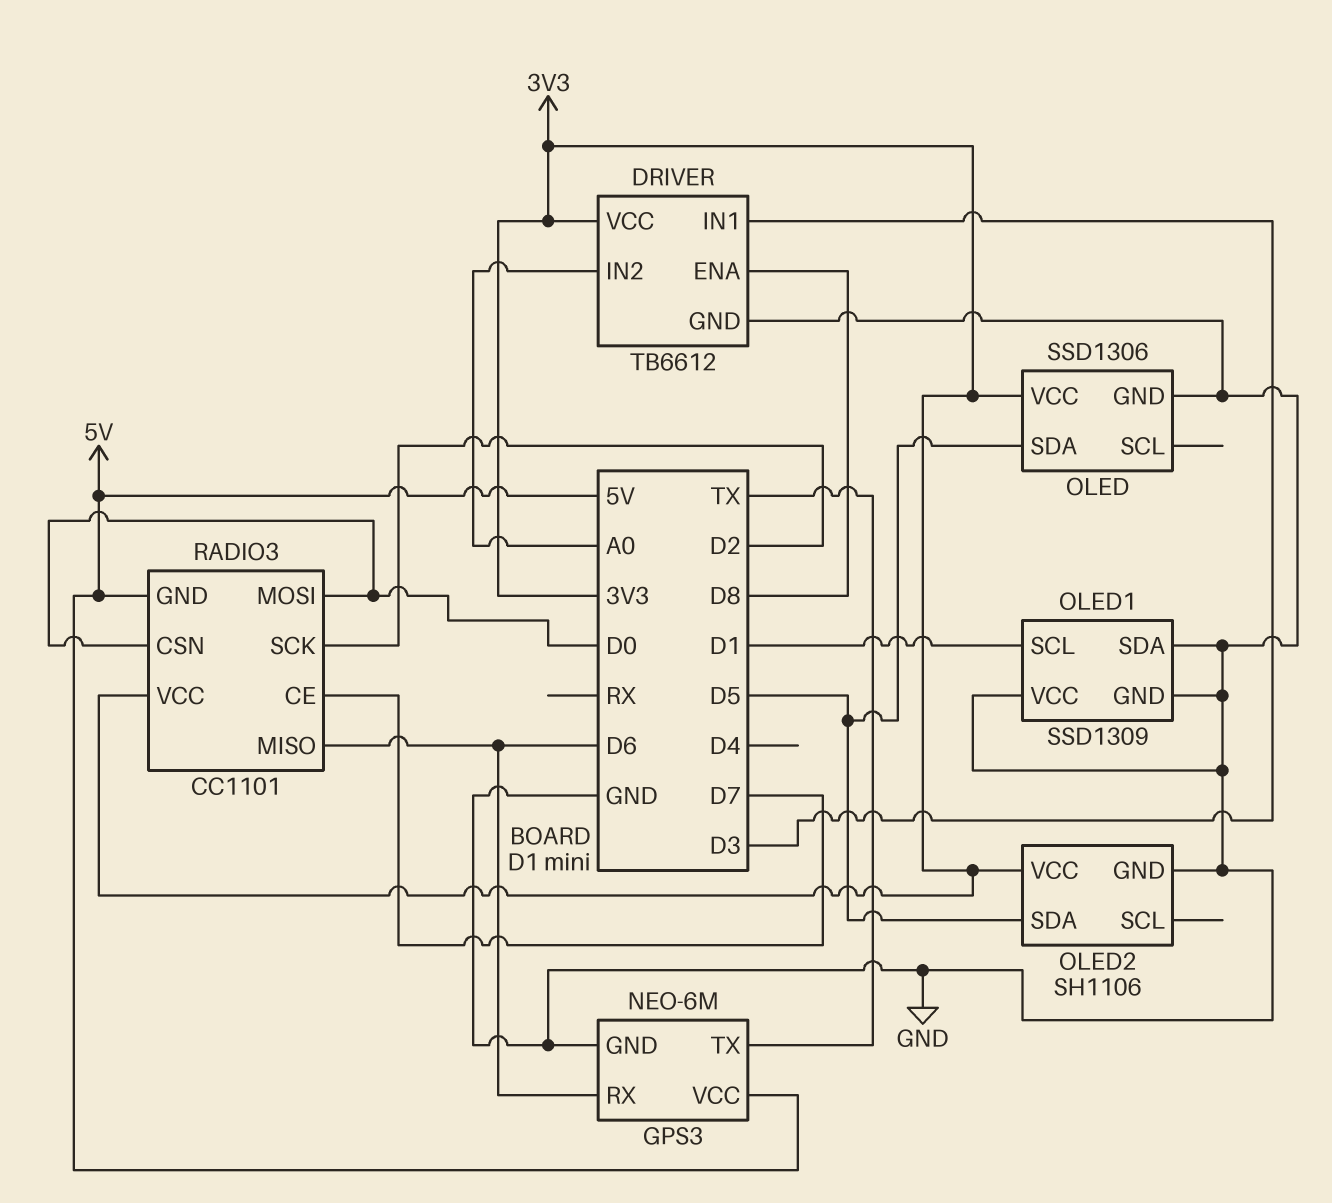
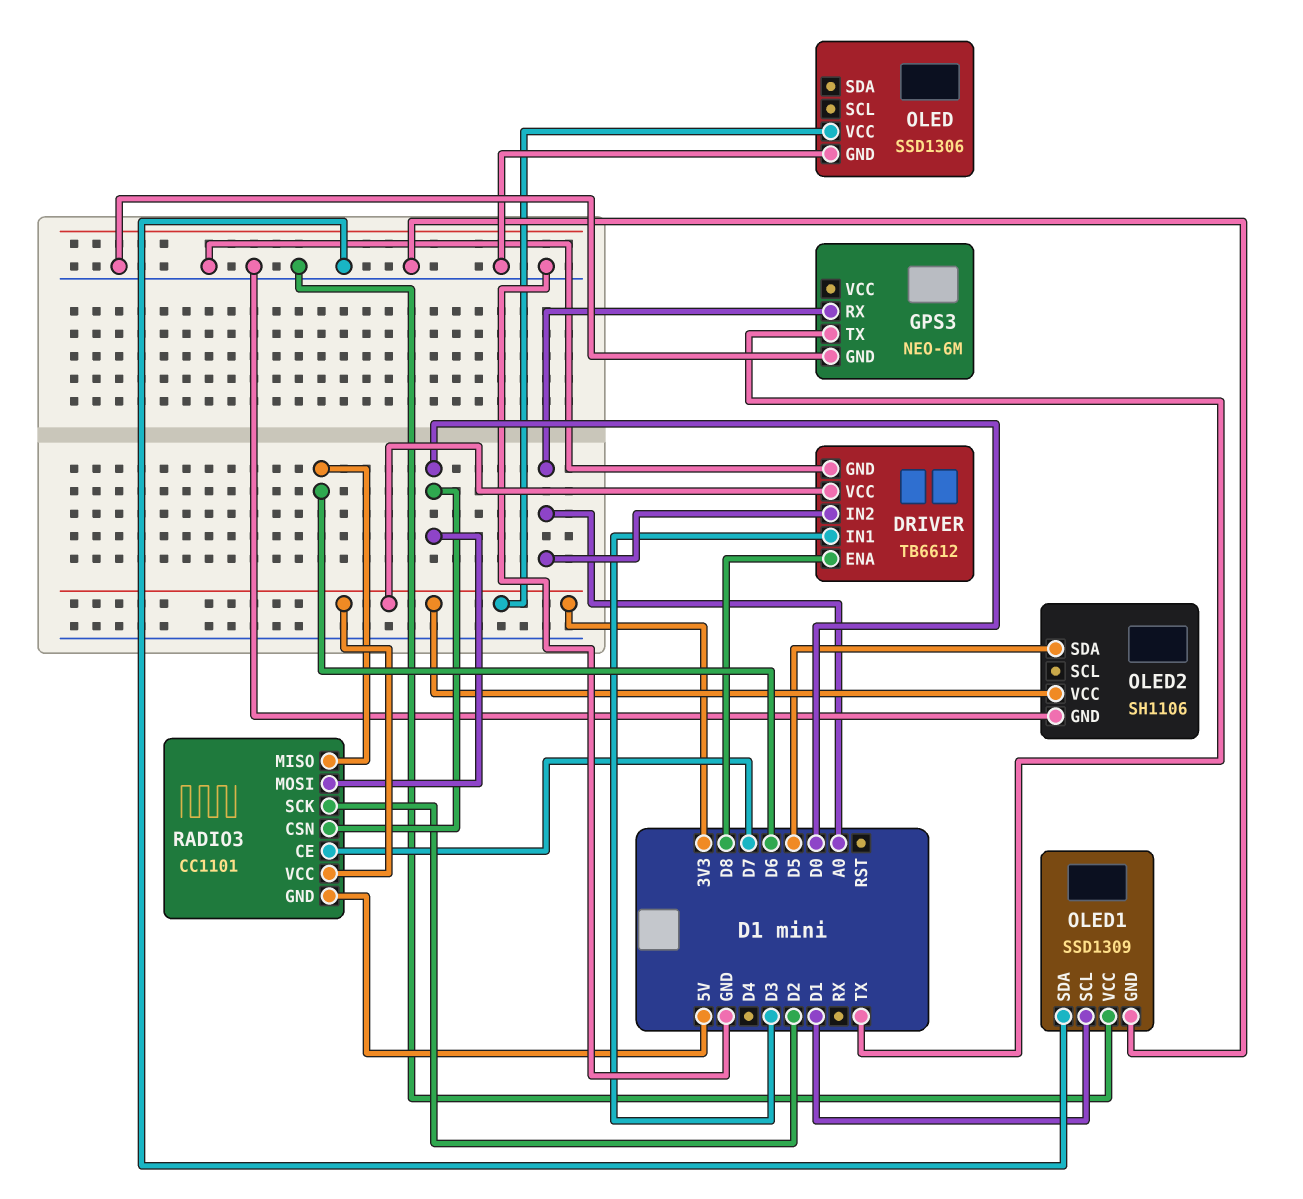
GPS3 pin RX: D6 -> A0
GPS3 pin VCC: 5V -> none
OLED pin SDA: D5 -> none

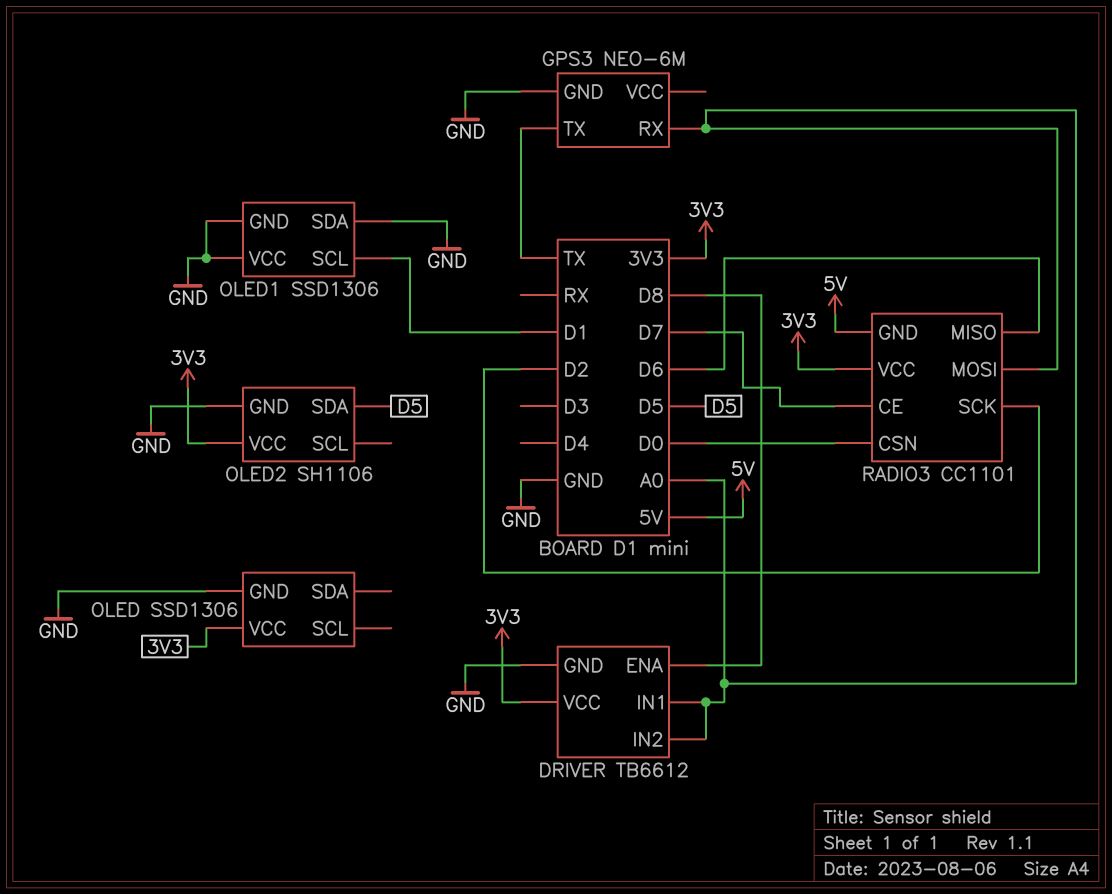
DRIVER pin IN1: D3 -> A0
OLED1: SSD1309 -> SSD1306
RADIO3 pin MOSI: D0 -> A0

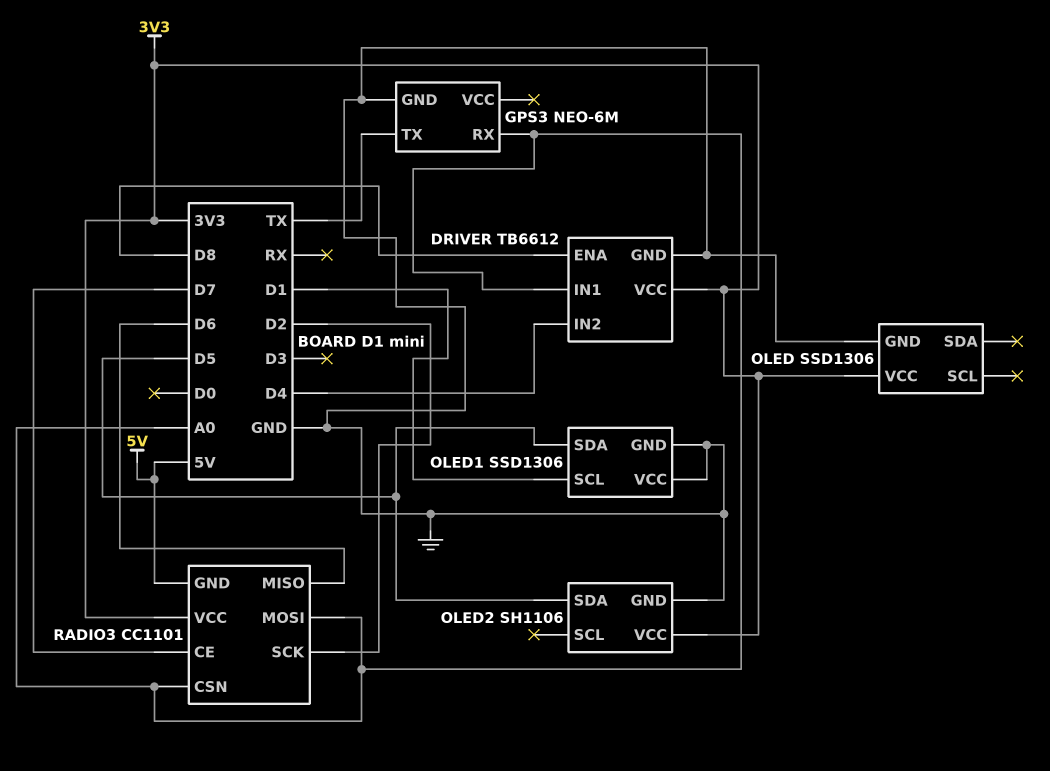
DRIVER pin IN2: A0 -> D4
OLED1 pin SDA: GND -> D5
RADIO3 pin CSN: D0 -> A0

